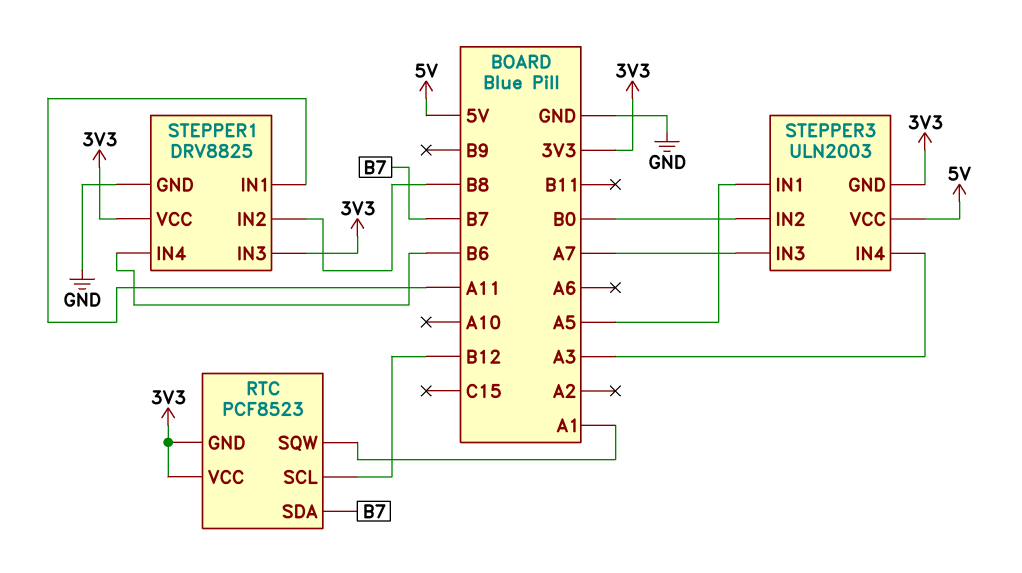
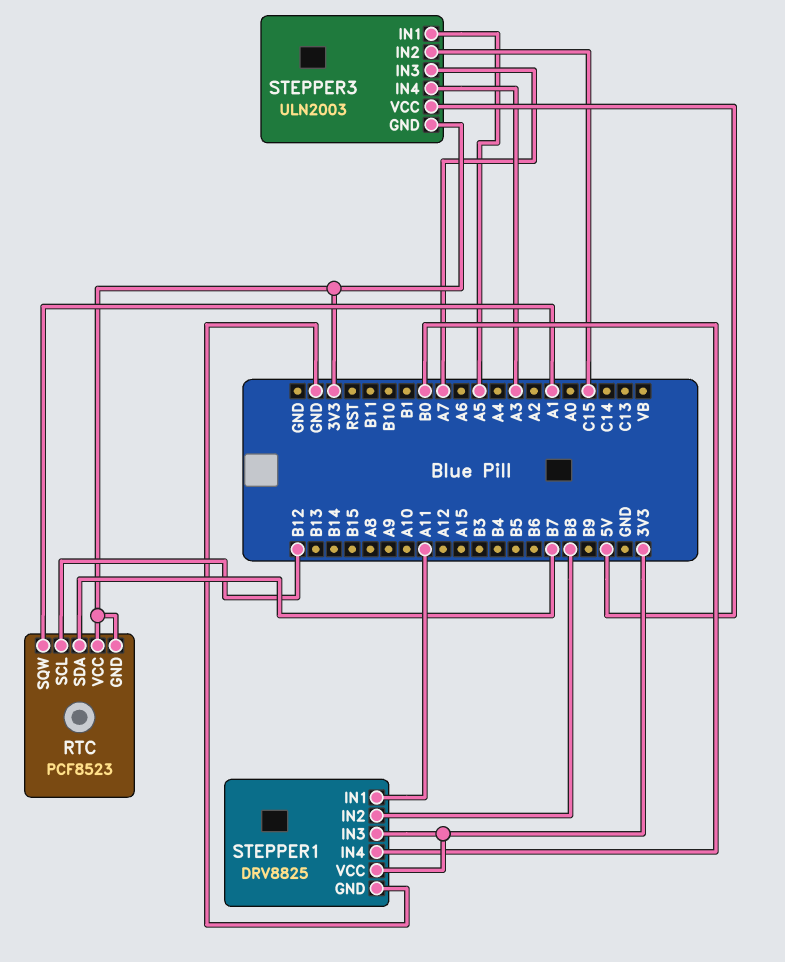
STEPPER1 pin IN4: B6 -> B0
STEPPER3 pin IN2: B0 -> C15

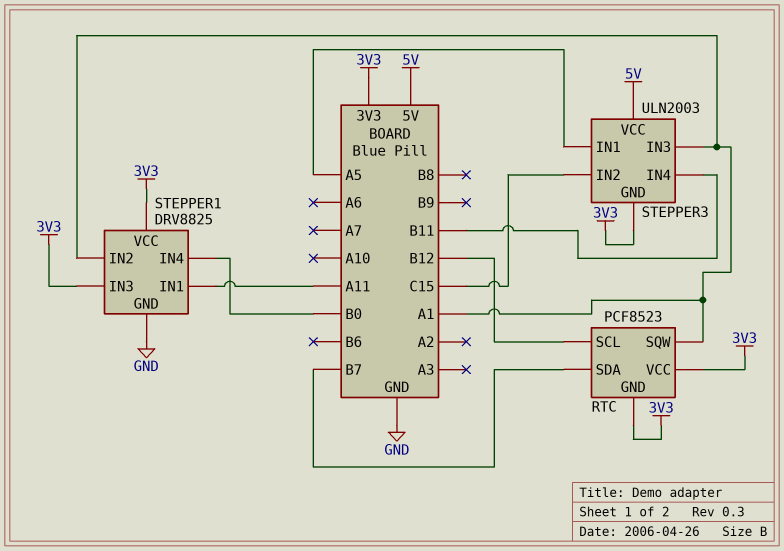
STEPPER1 pin IN2: B8 -> A1
STEPPER3 pin IN3: A7 -> A1
STEPPER3 pin IN4: A3 -> B11

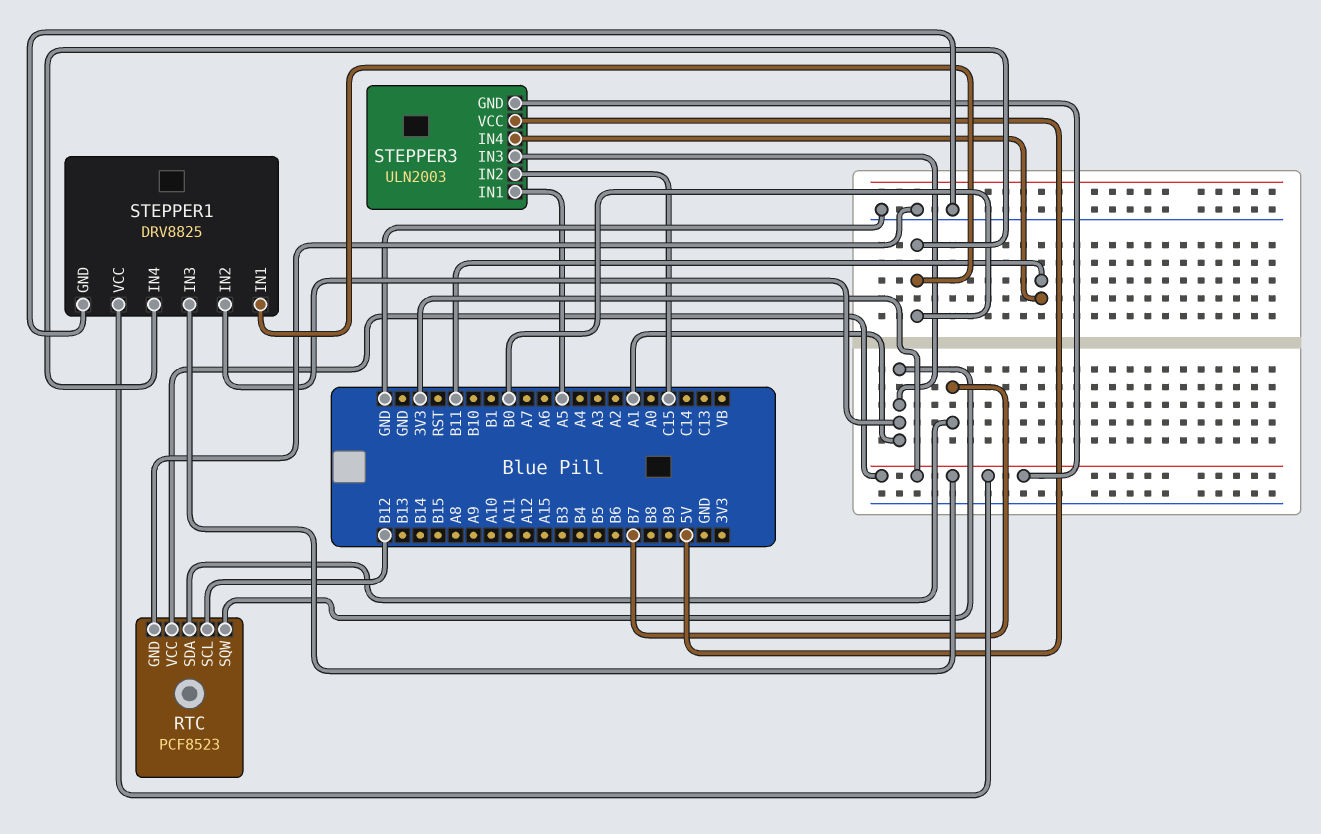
RTC pin GND: 3V3 -> GND
STEPPER1 pin IN1: A11 -> B0

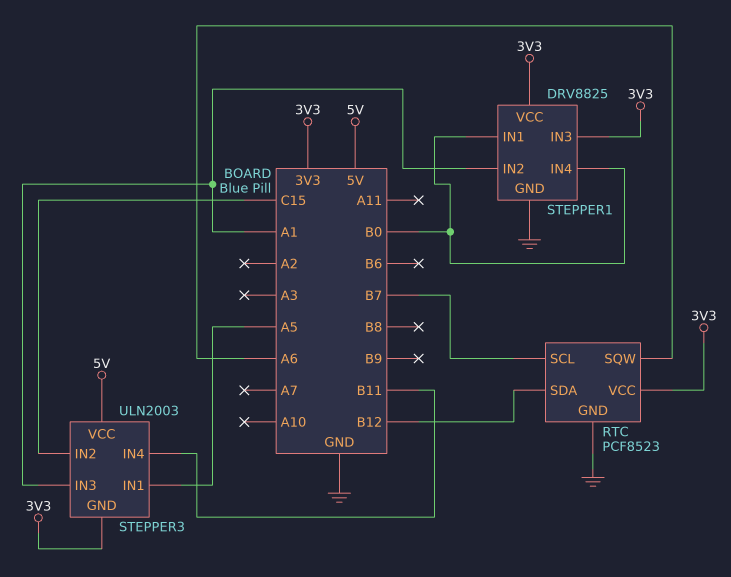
RTC pin SCL: B12 -> B7
RTC pin SDA: B7 -> B12
RTC pin SQW: A1 -> A6

